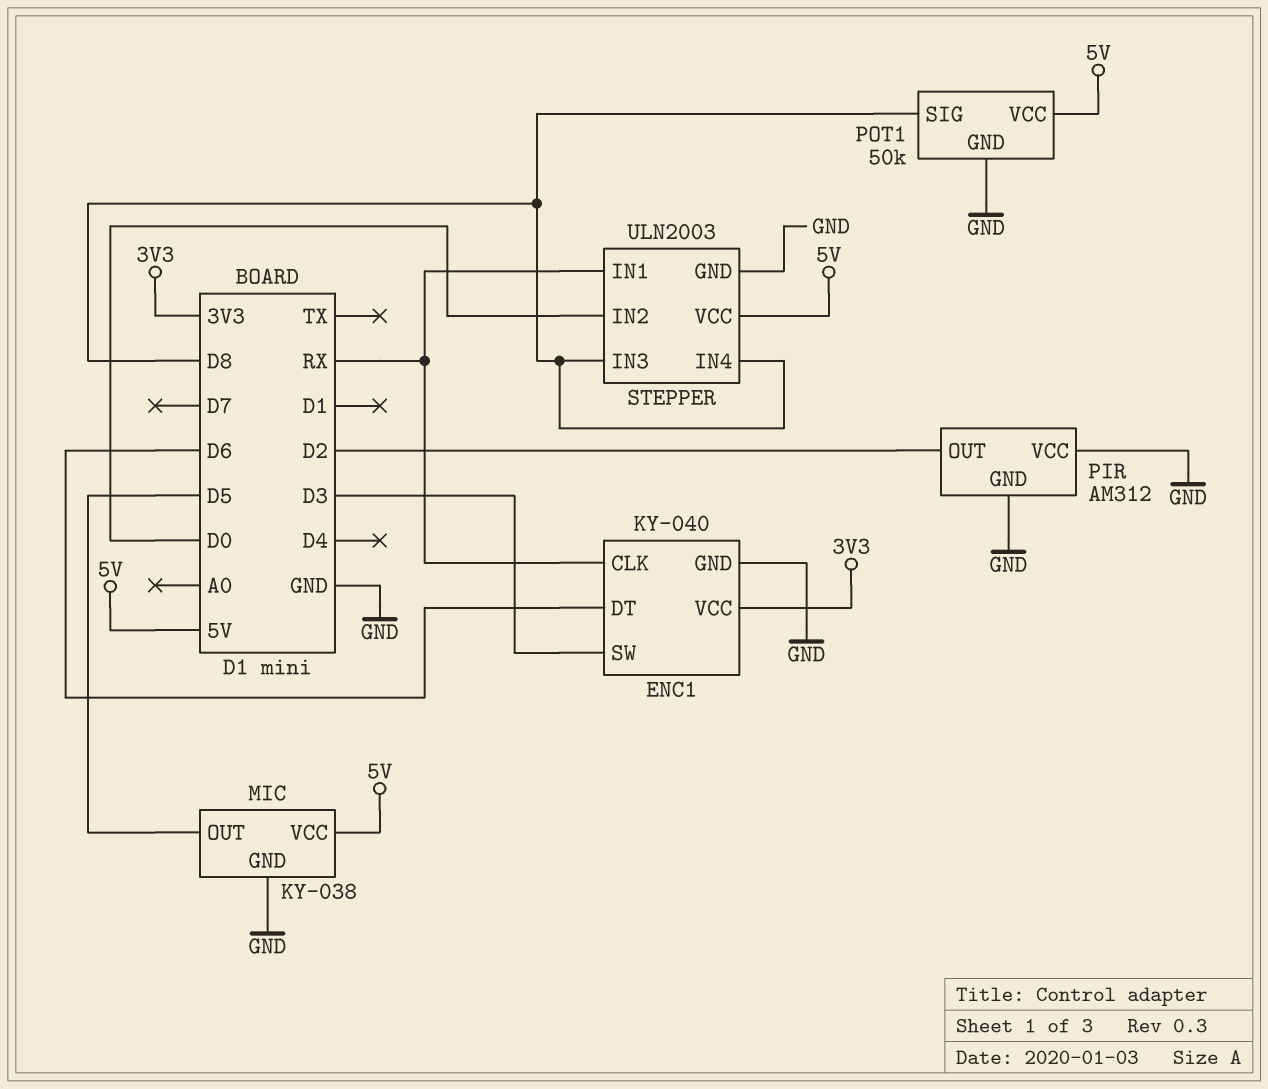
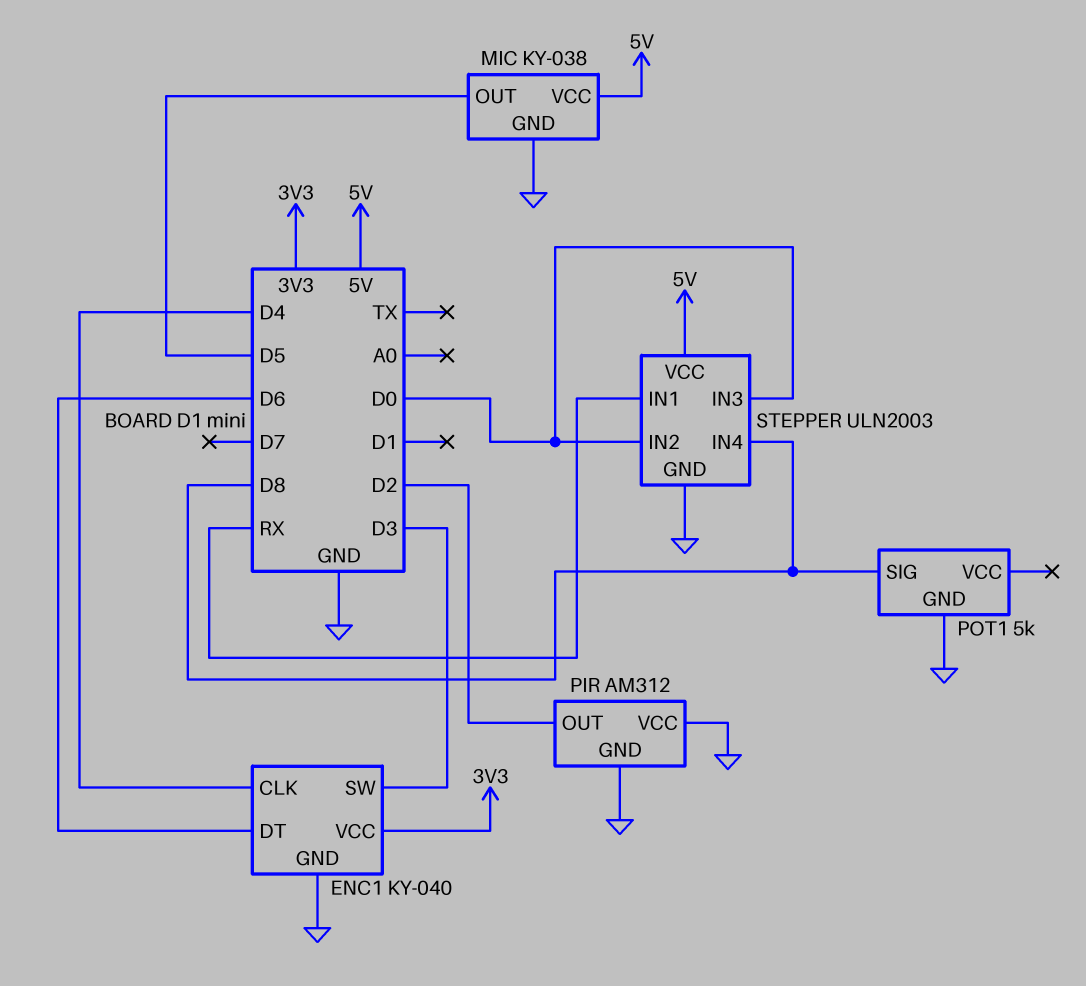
ENC1 pin CLK: RX -> D4
POT1: 50k -> 5k
POT1 pin VCC: 5V -> none
STEPPER pin IN3: D8 -> D0

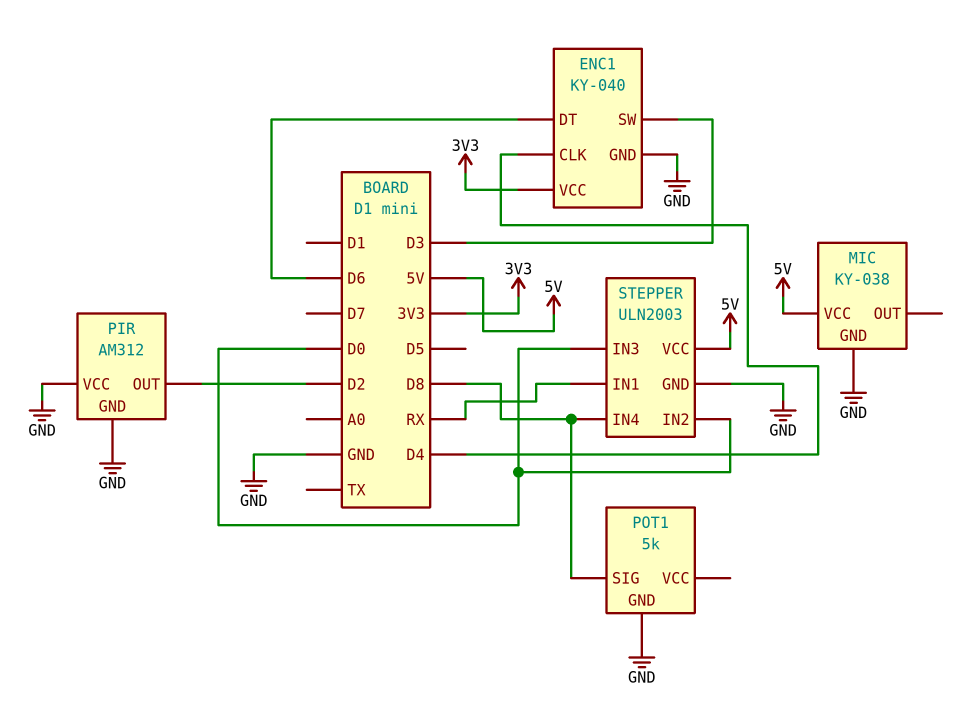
MIC pin OUT: D5 -> none

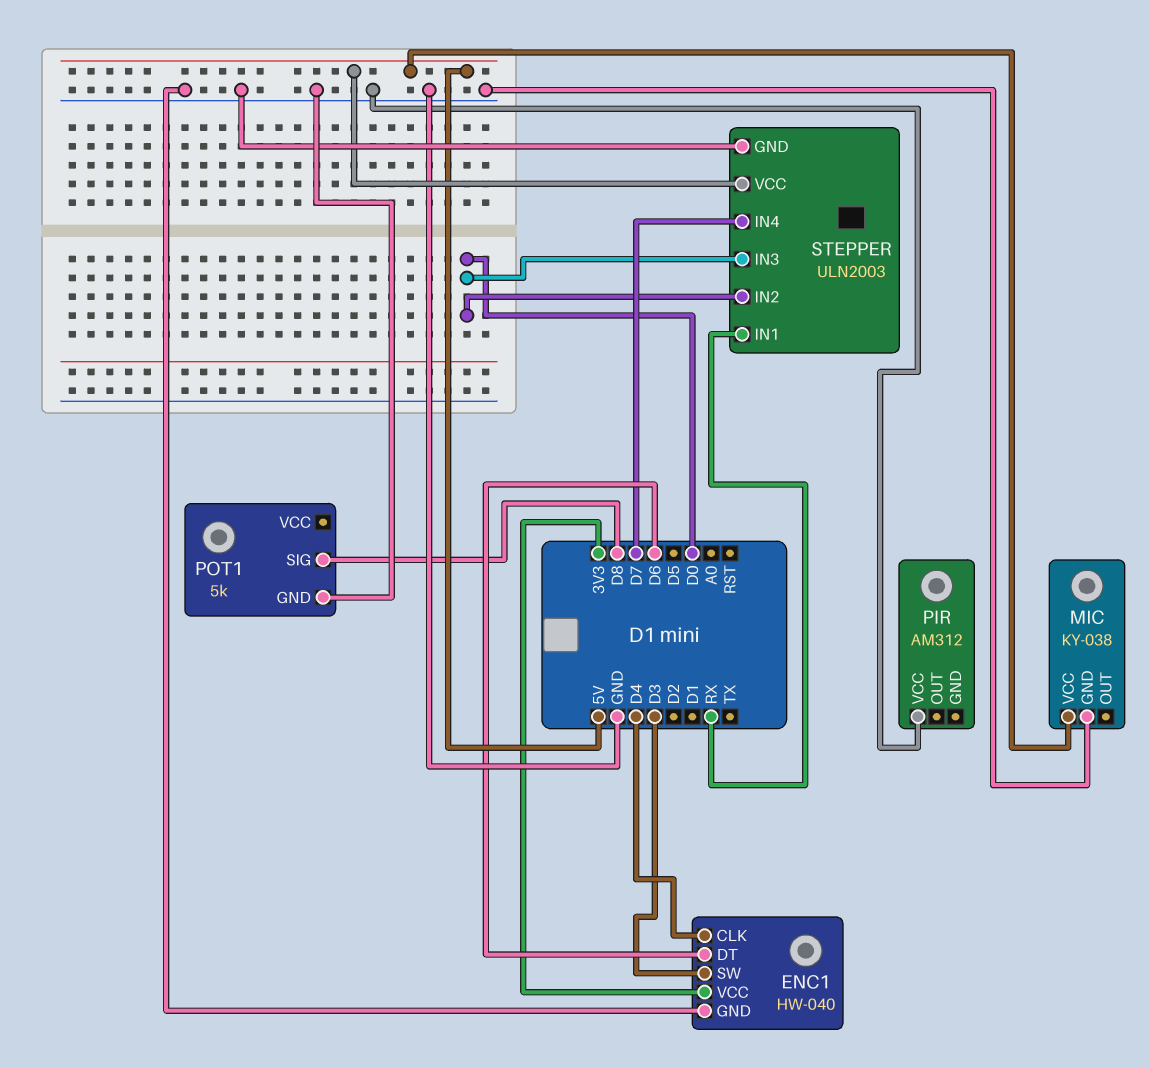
ENC1: KY-040 -> HW-040
PIR pin GND: GND -> none
PIR pin OUT: D2 -> none
STEPPER pin IN4: D8 -> D7

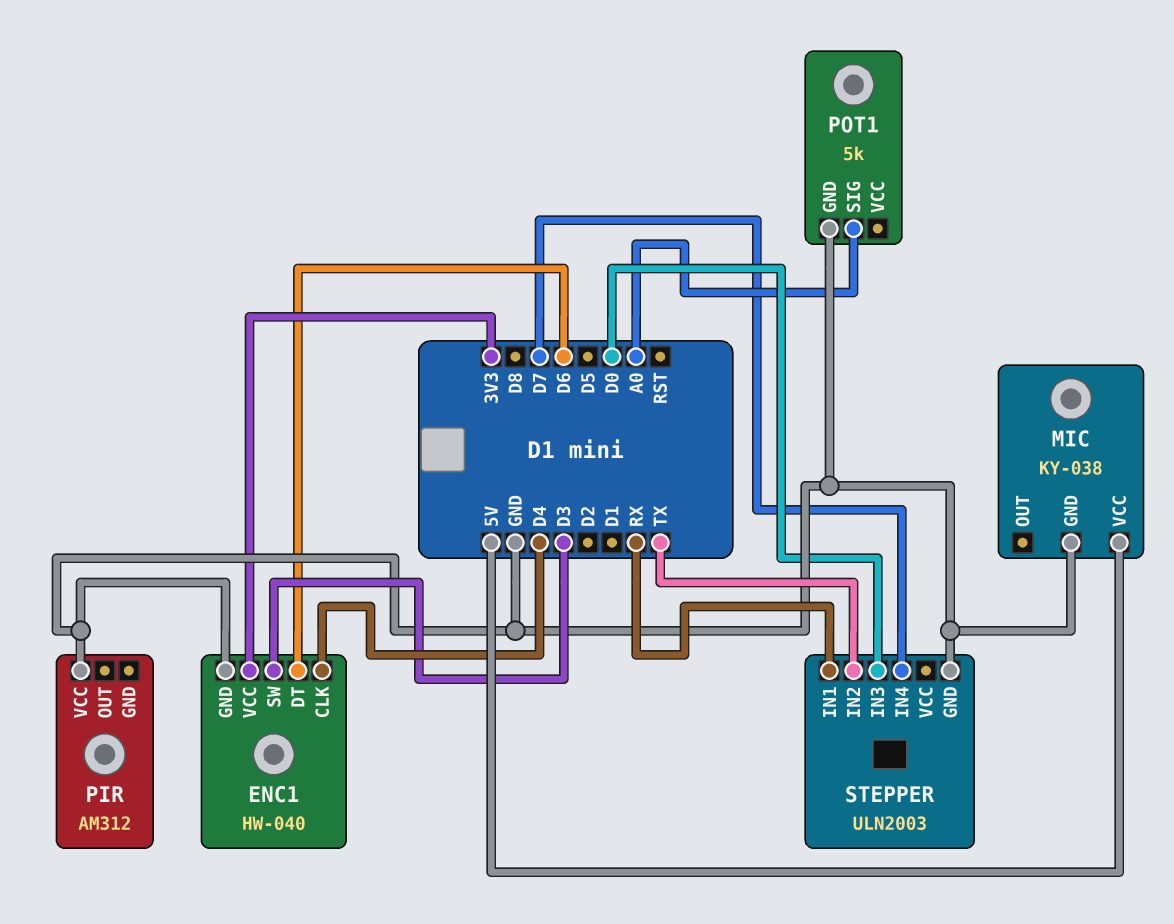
POT1 pin SIG: D8 -> A0
STEPPER pin IN2: D0 -> TX
STEPPER pin VCC: 5V -> none

